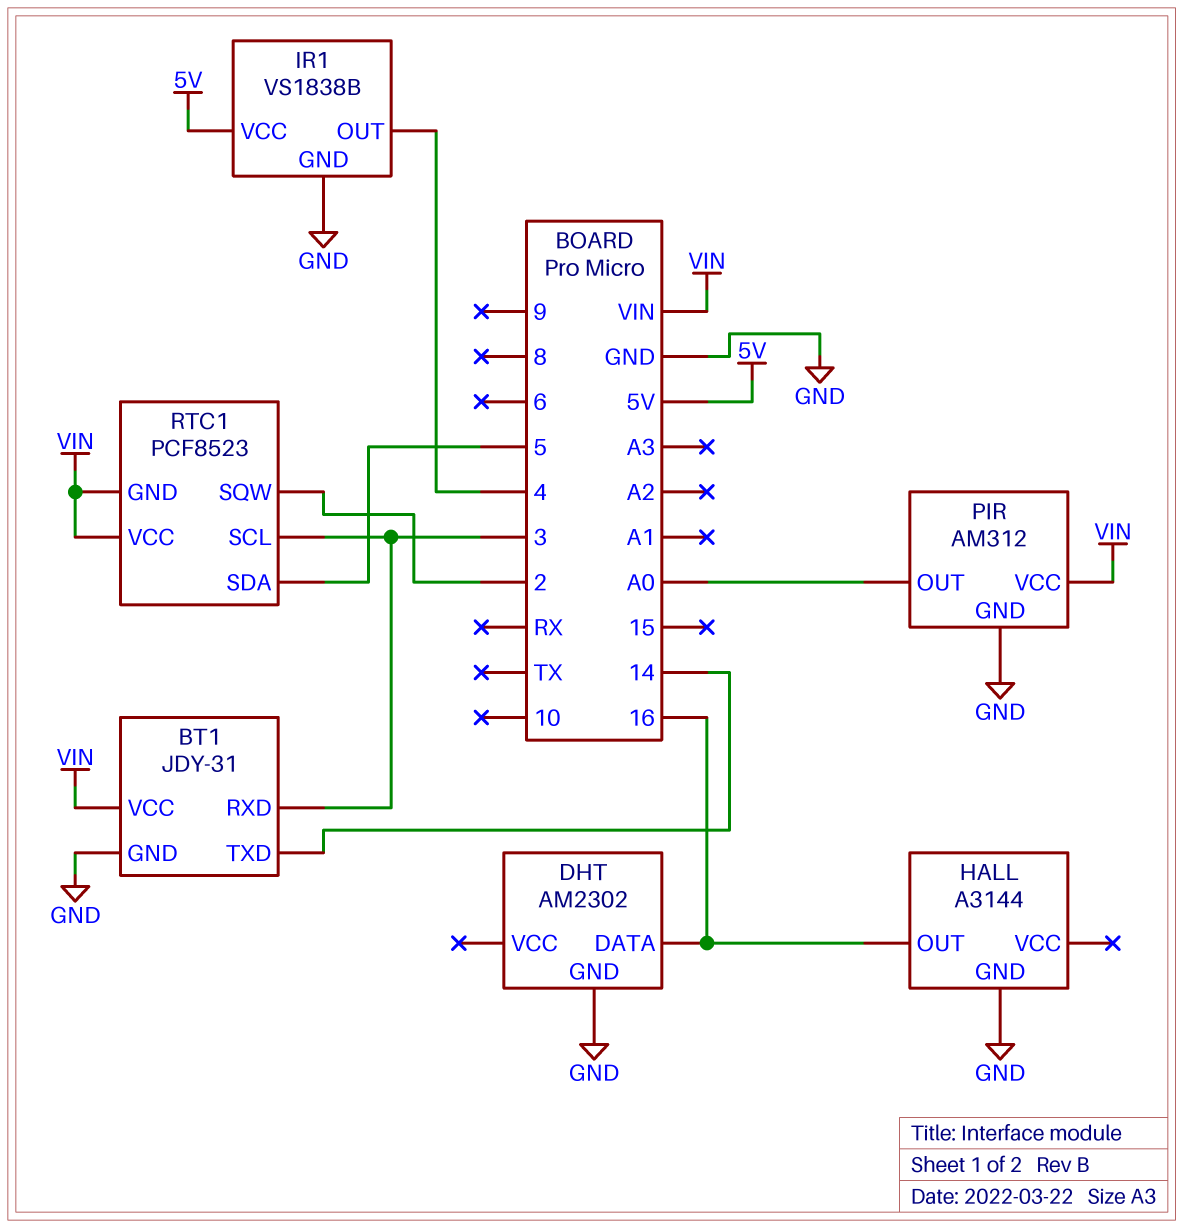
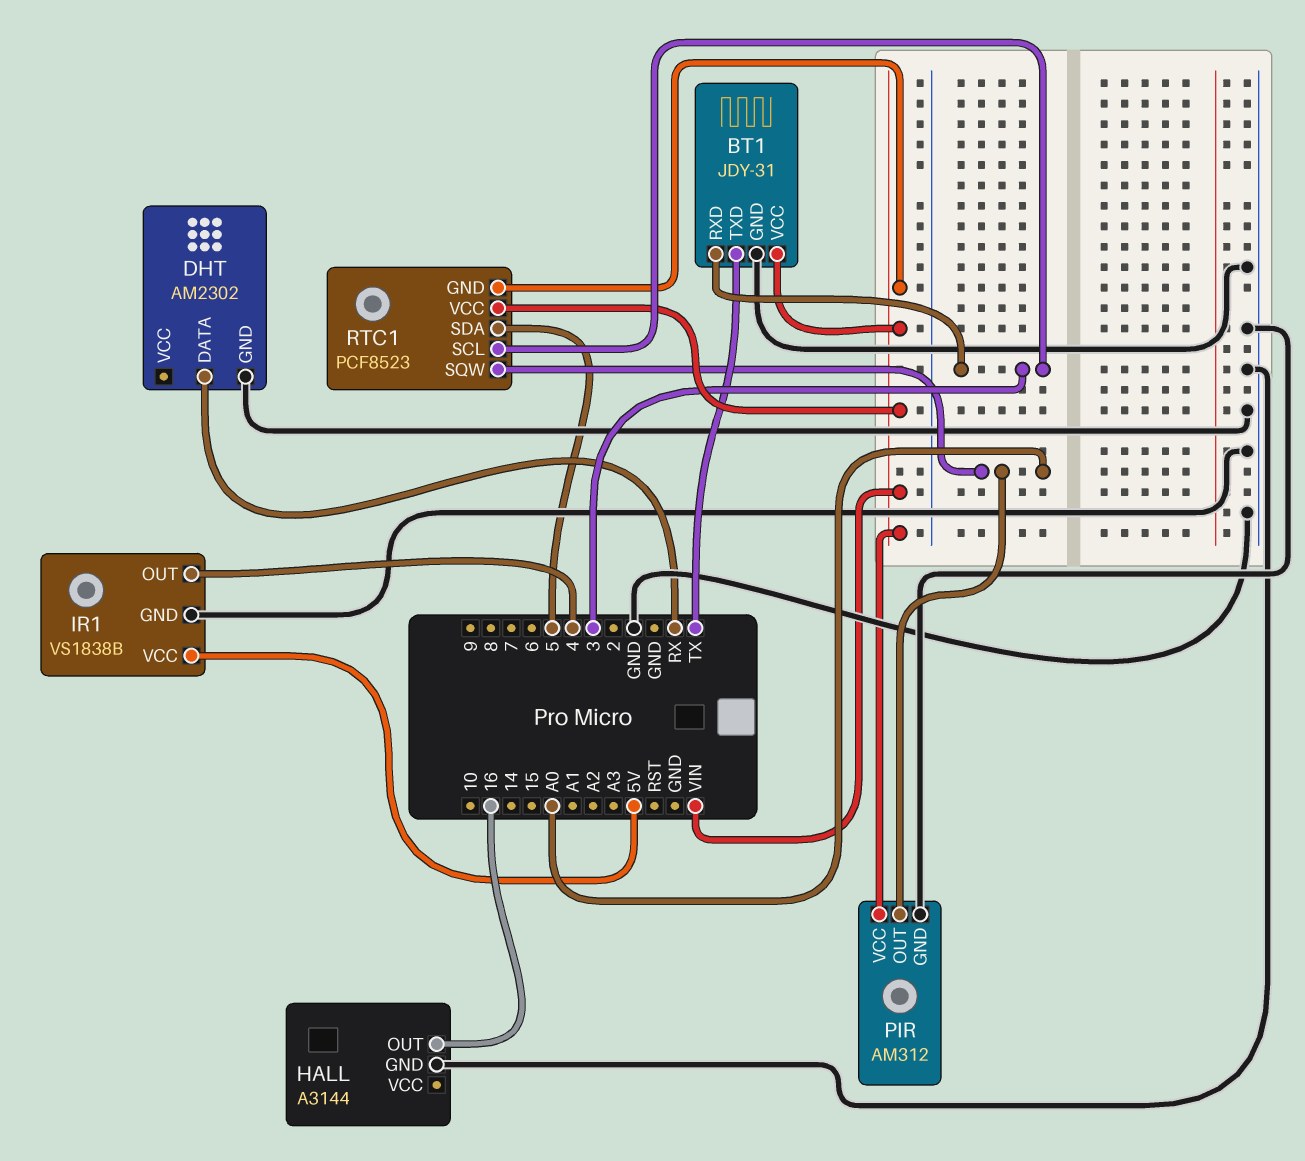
BT1 pin TXD: 14 -> TX
DHT pin DATA: 16 -> RX
RTC1 pin SQW: 2 -> A0

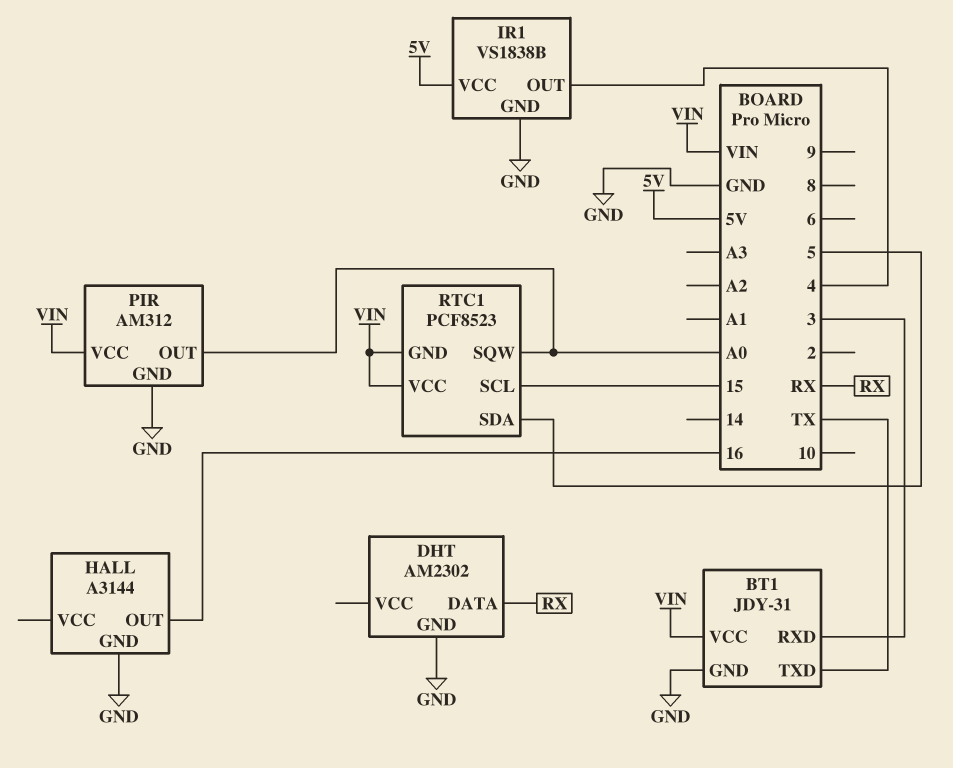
RTC1 pin SCL: 3 -> 15

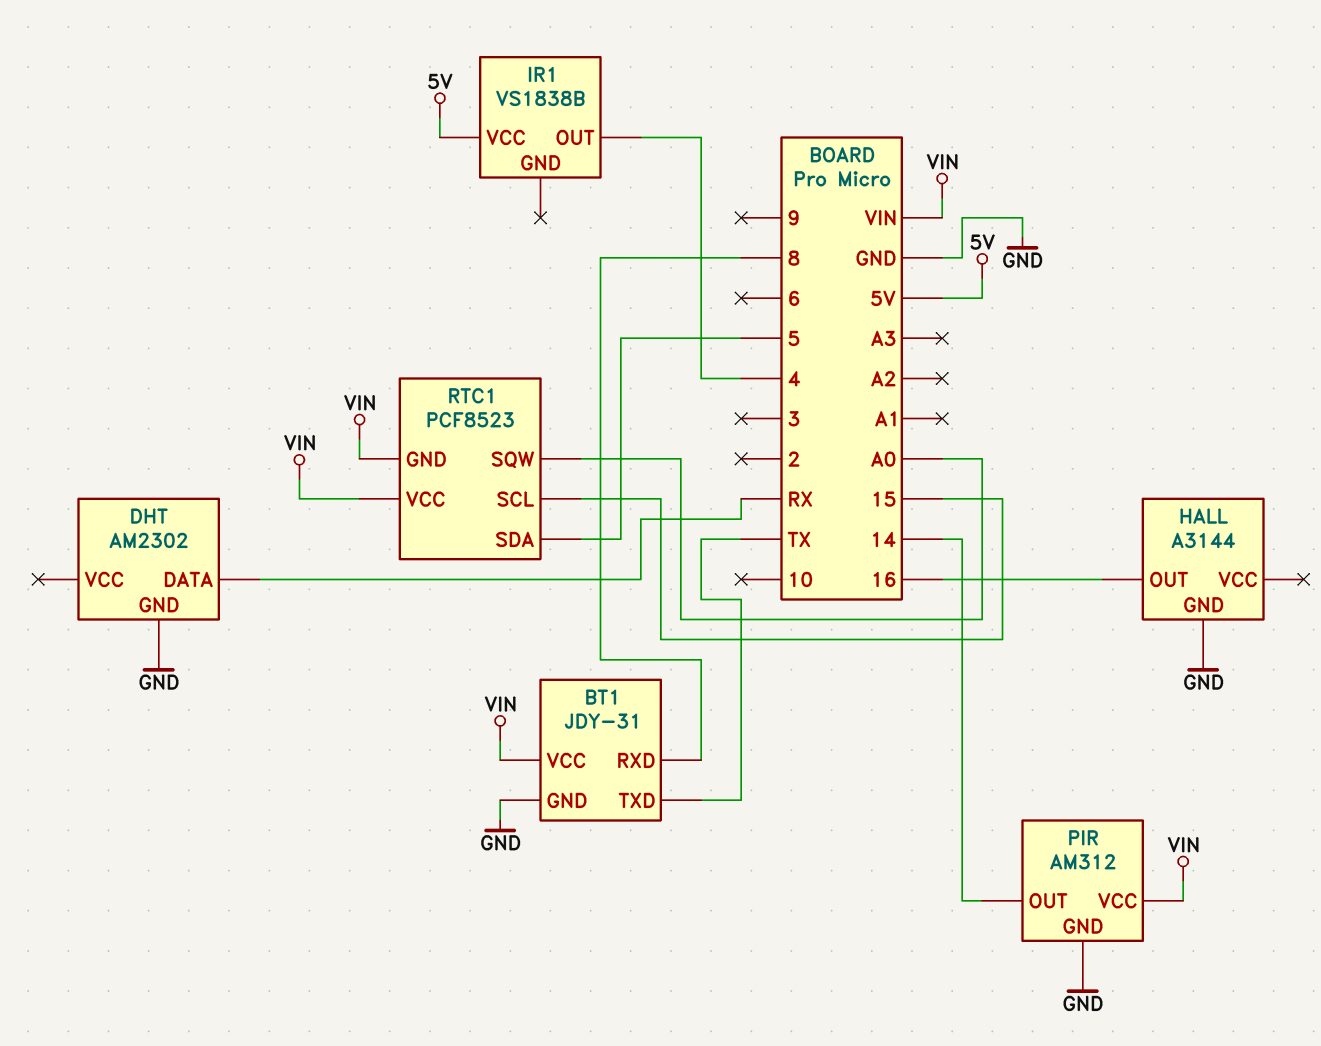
BT1 pin RXD: 3 -> 8
IR1 pin GND: GND -> none
PIR pin OUT: A0 -> 14

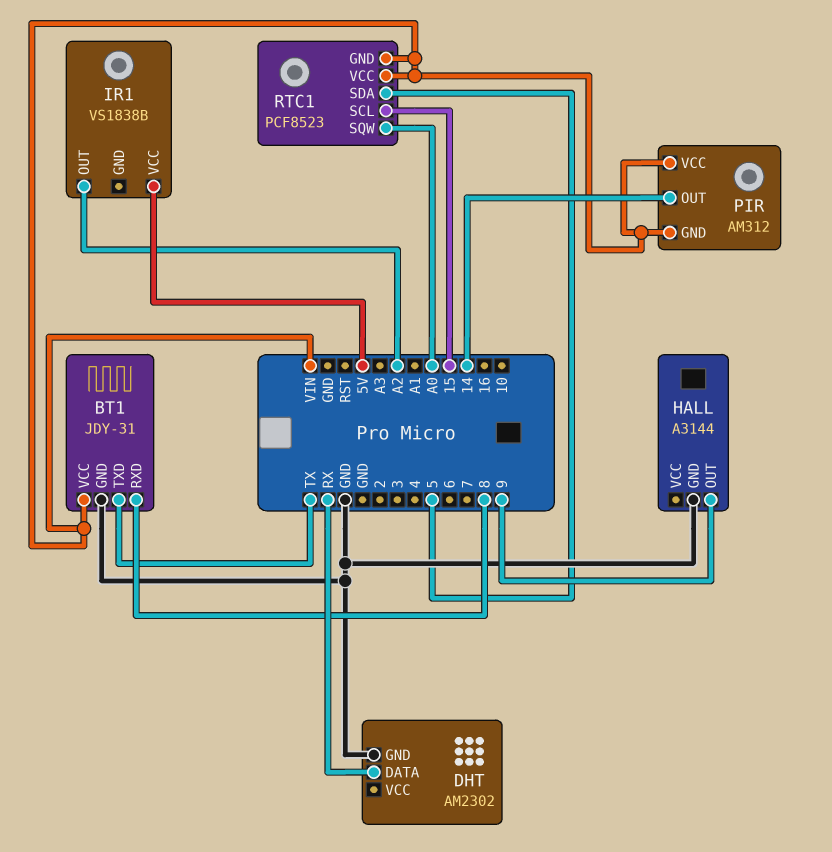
HALL pin OUT: 16 -> 9
IR1 pin OUT: 4 -> A2
PIR pin GND: GND -> VIN

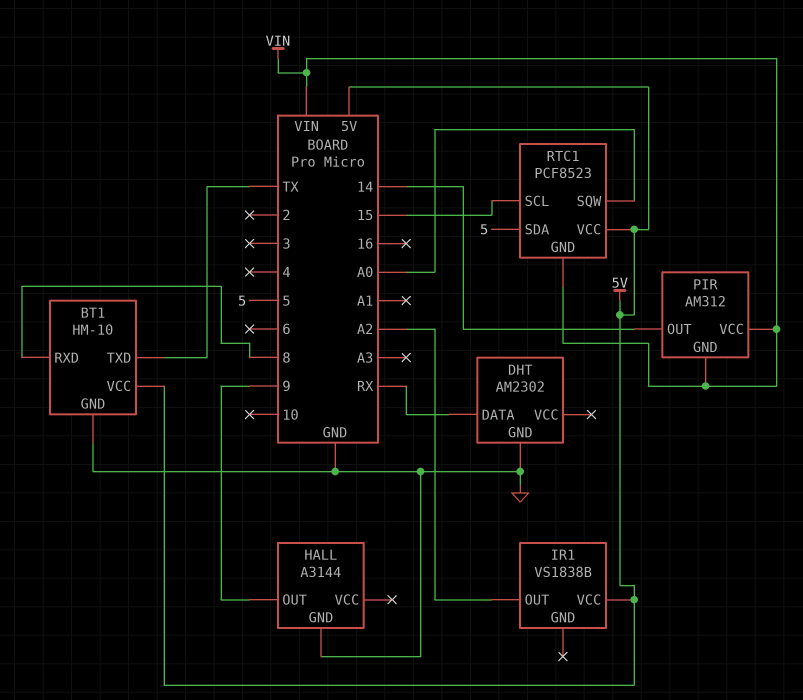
BT1: JDY-31 -> HM-10
BT1 pin VCC: VIN -> 5V
RTC1 pin VCC: VIN -> 5V

